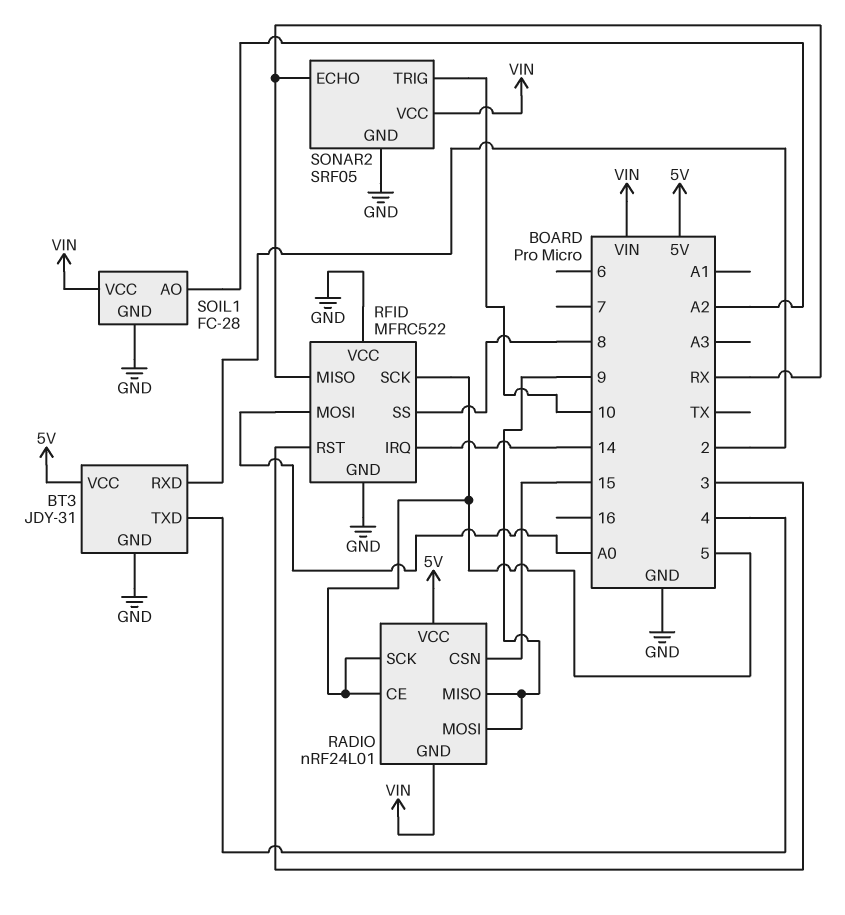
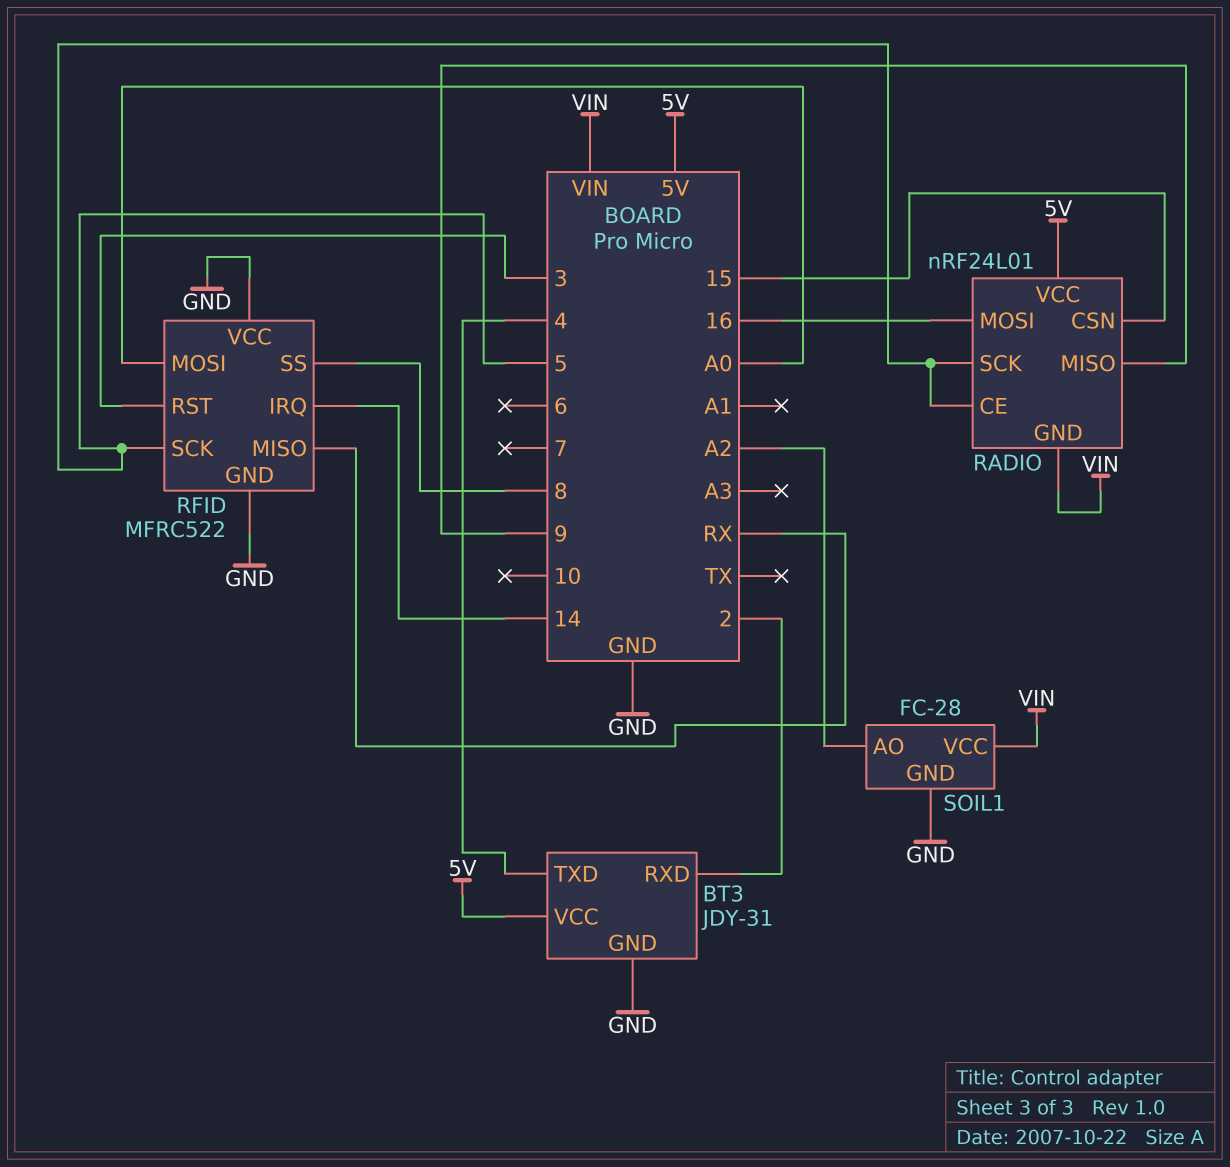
RADIO pin MOSI: 9 -> 16
SONAR2: SRF05 -> none
SONAR2 pin ECHO: RX -> none
SONAR2 pin GND: GND -> none
SONAR2 pin TRIG: 10 -> none
SONAR2 pin VCC: VIN -> none

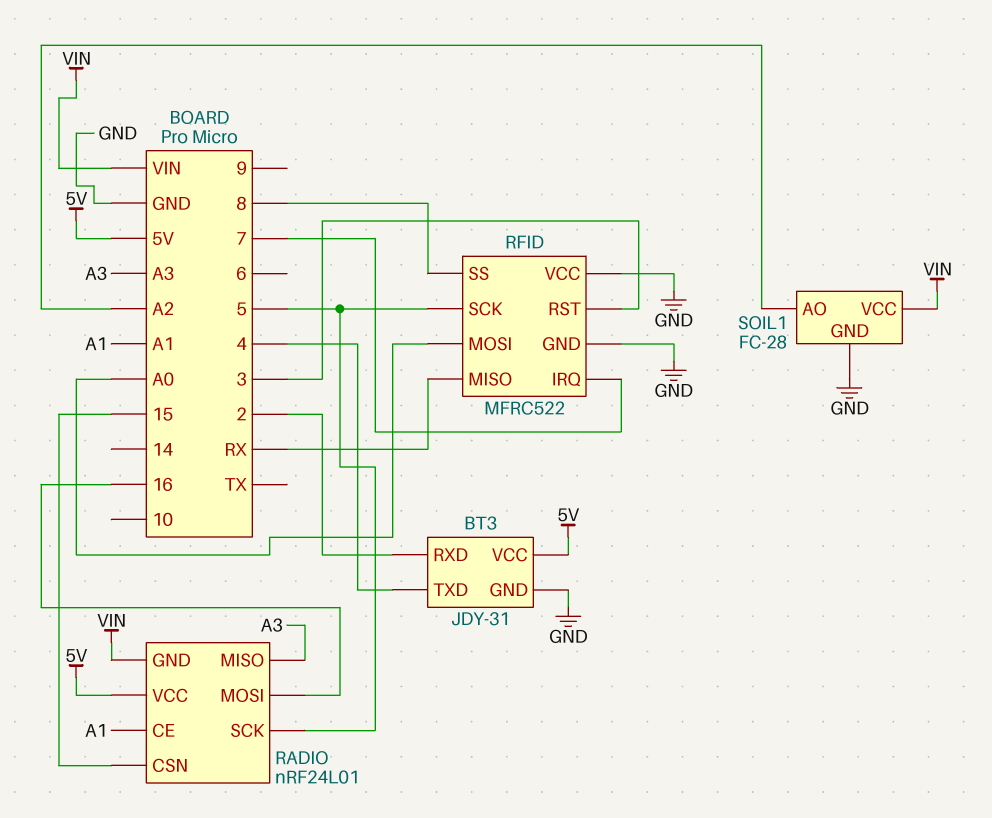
RADIO pin CE: 5 -> A1
RADIO pin MISO: 9 -> A3
RFID pin IRQ: 14 -> 7

